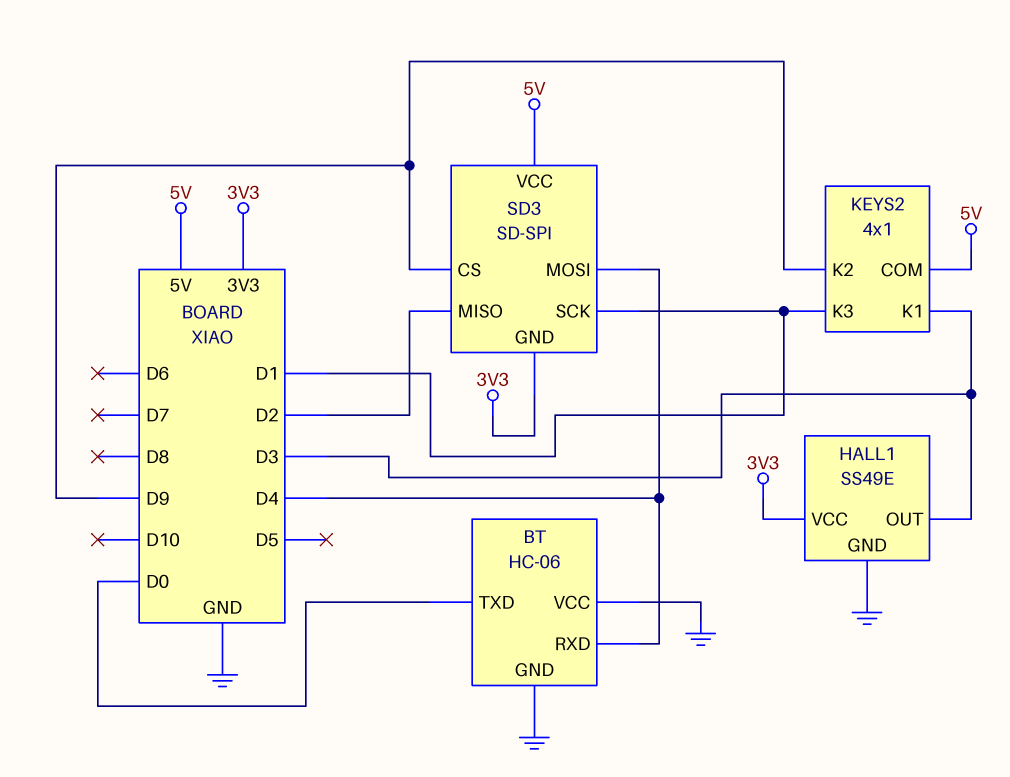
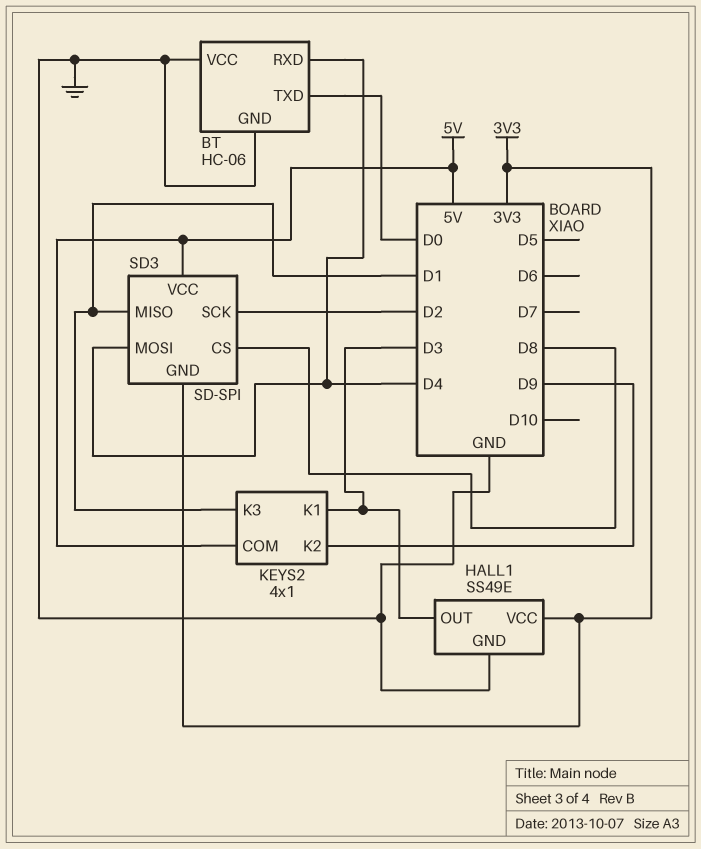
SD3 pin CS: D9 -> D8
SD3 pin MISO: D2 -> D1
SD3 pin SCK: D1 -> D2

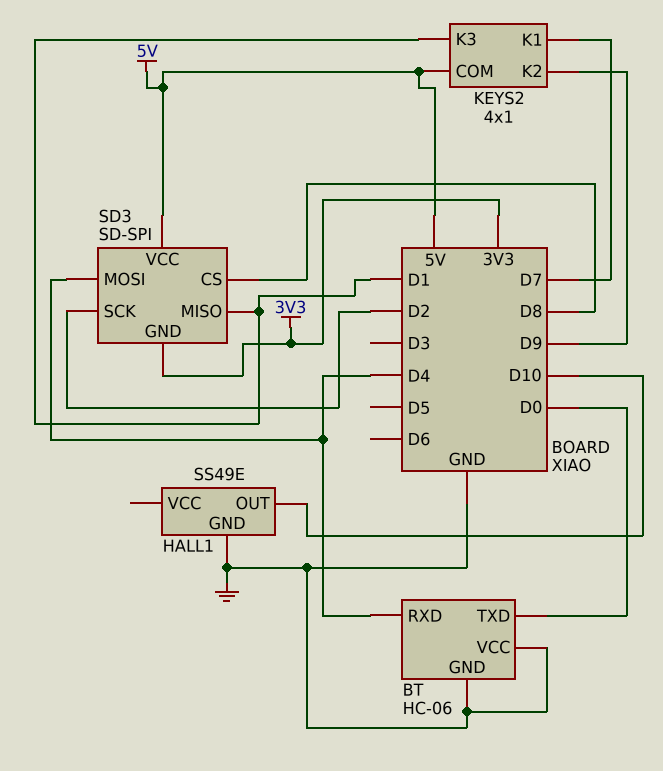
HALL1 pin OUT: D3 -> D10
HALL1 pin VCC: 3V3 -> none
KEYS2 pin K1: D3 -> D7

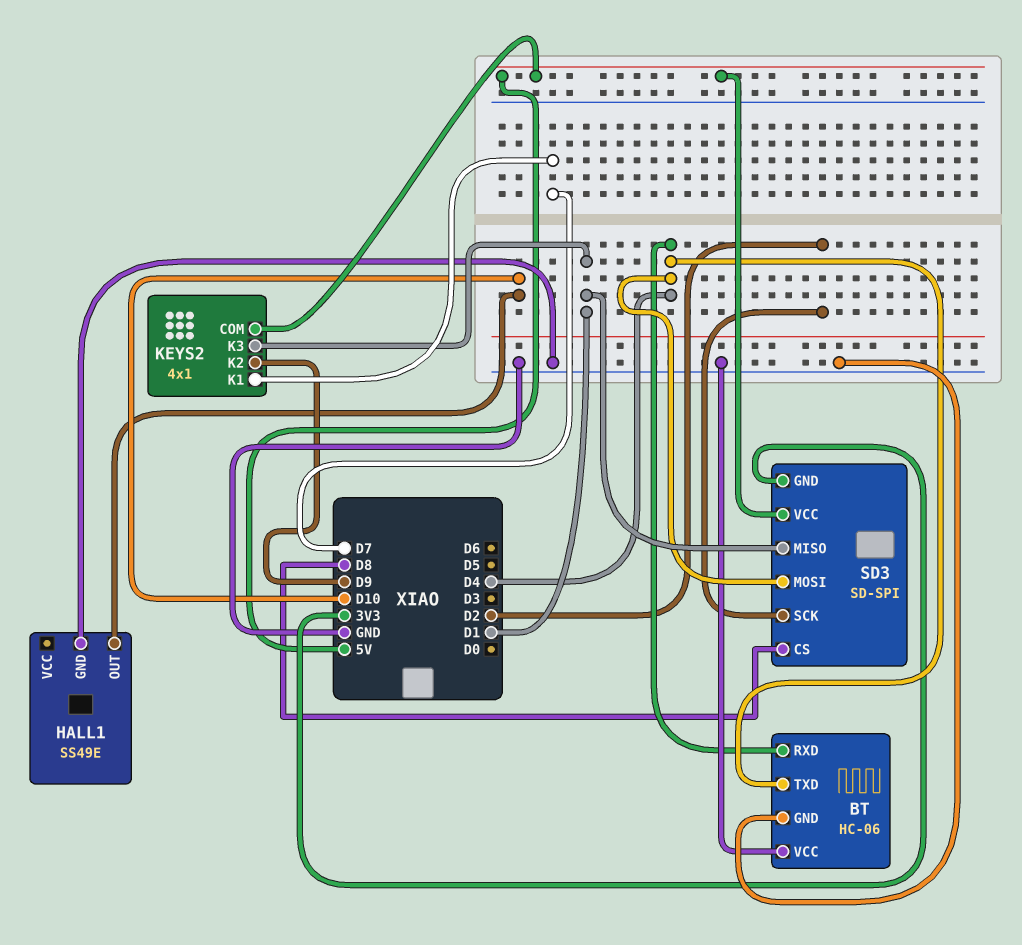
BT pin TXD: D0 -> D4

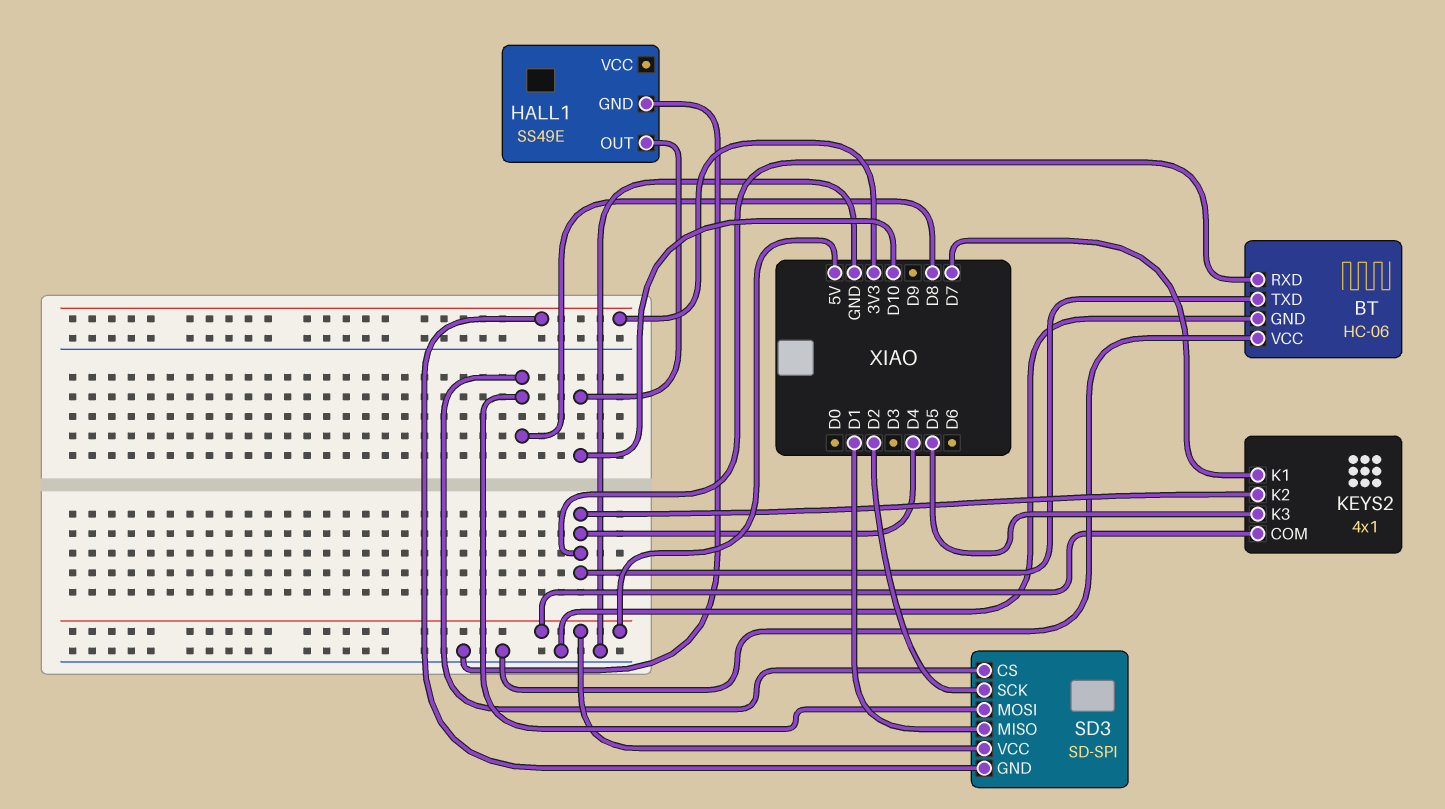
KEYS2 pin K2: D9 -> D4
KEYS2 pin K3: D1 -> D5
SD3 pin MOSI: D4 -> D8

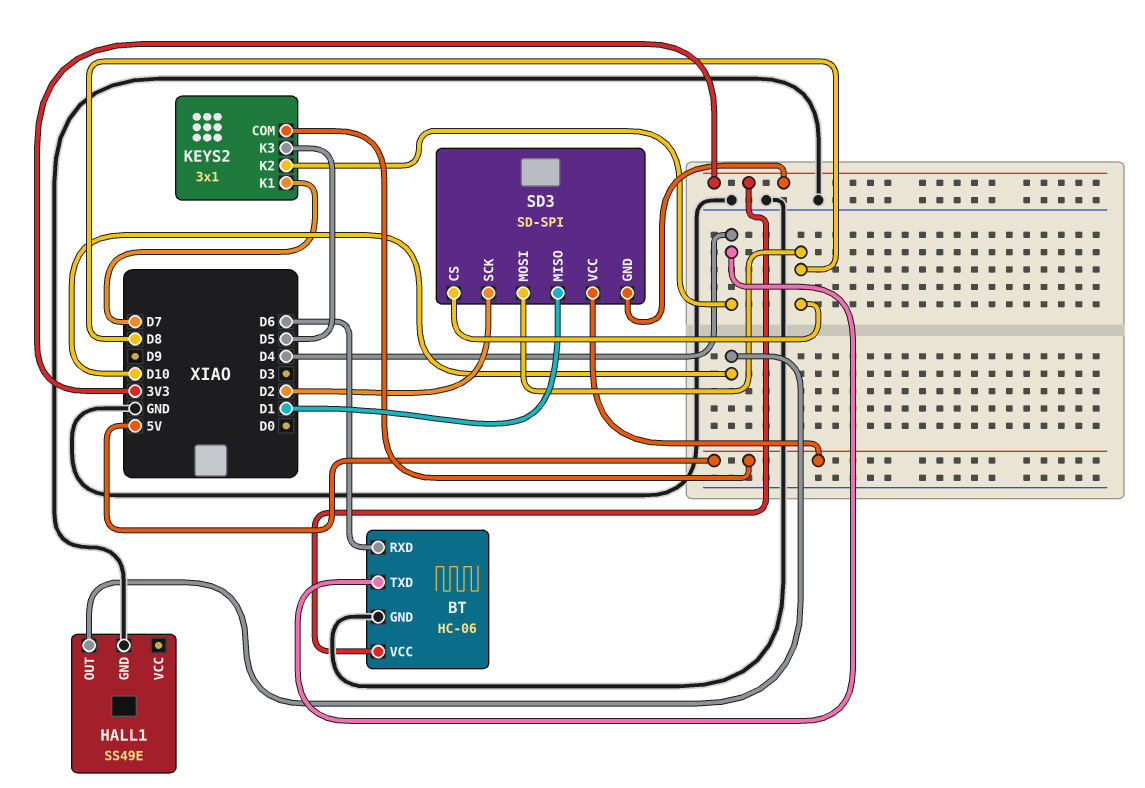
BT pin RXD: D4 -> D6
BT pin VCC: GND -> 3V3
KEYS2: 4x1 -> 3x1

